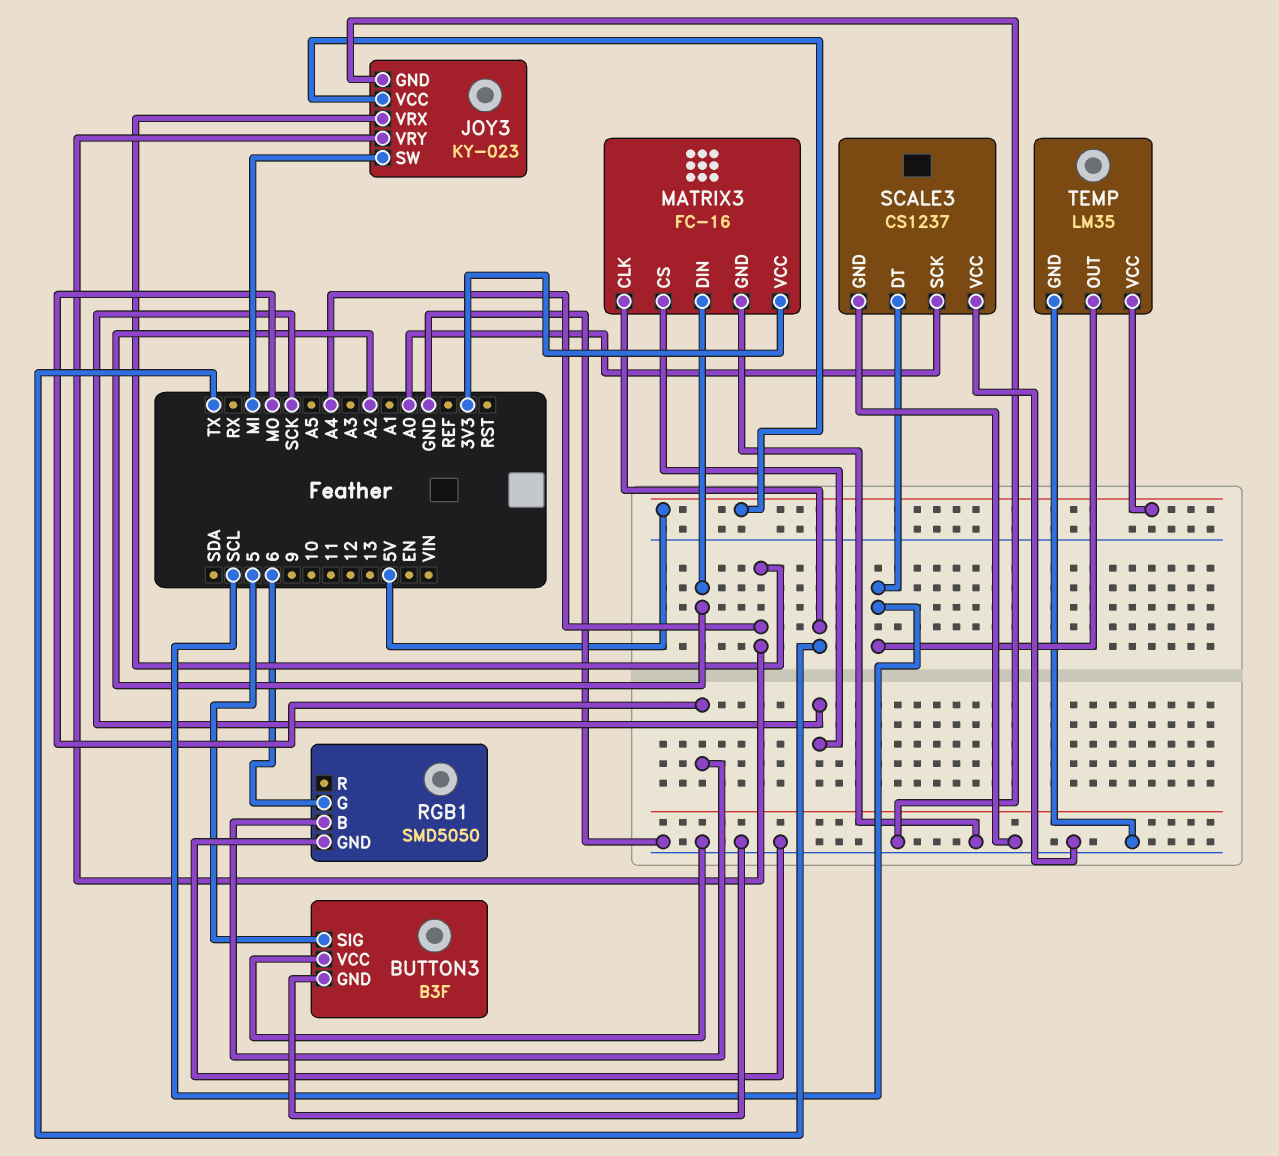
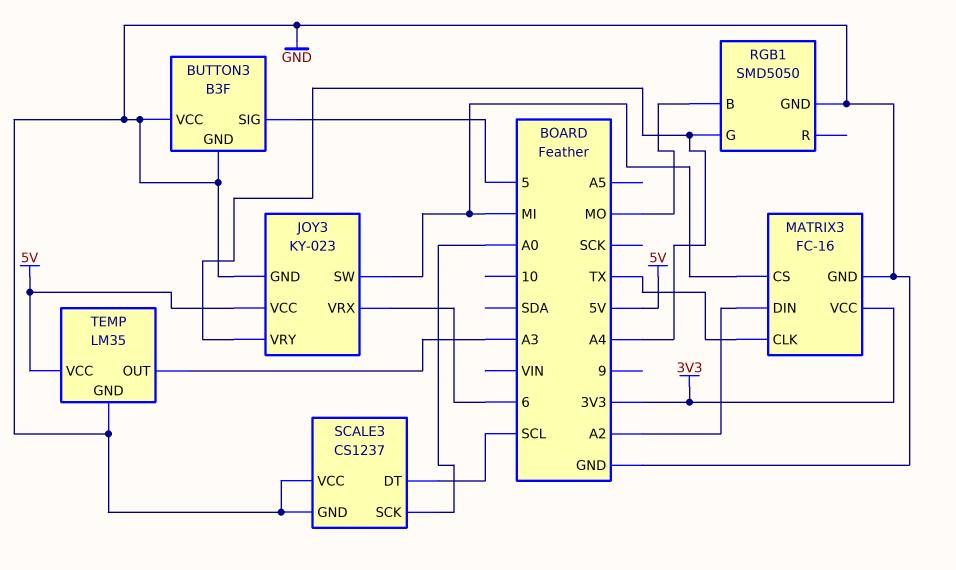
JOY3 pin VRX: A4 -> 6
MATRIX3 pin CS: SCK -> MI
RGB1 pin G: 6 -> A4
TEMP pin OUT: SCL -> A3

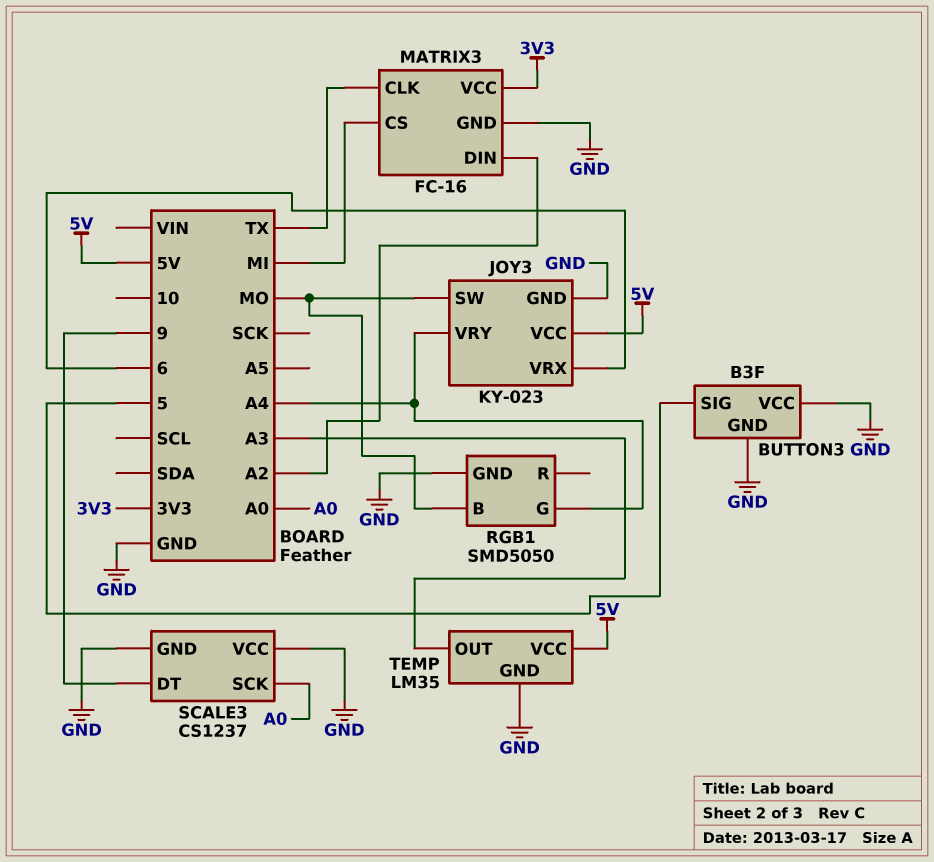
JOY3 pin SW: MI -> MO
SCALE3 pin DT: SCL -> 9

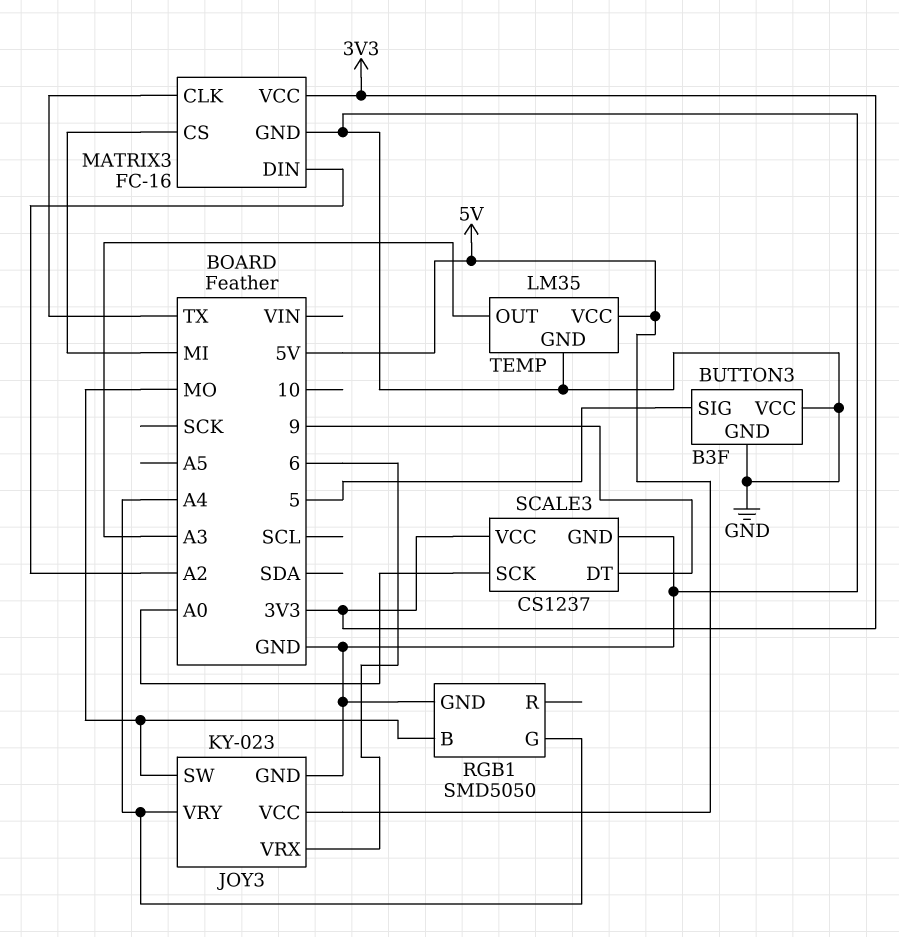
SCALE3 pin VCC: GND -> 3V3

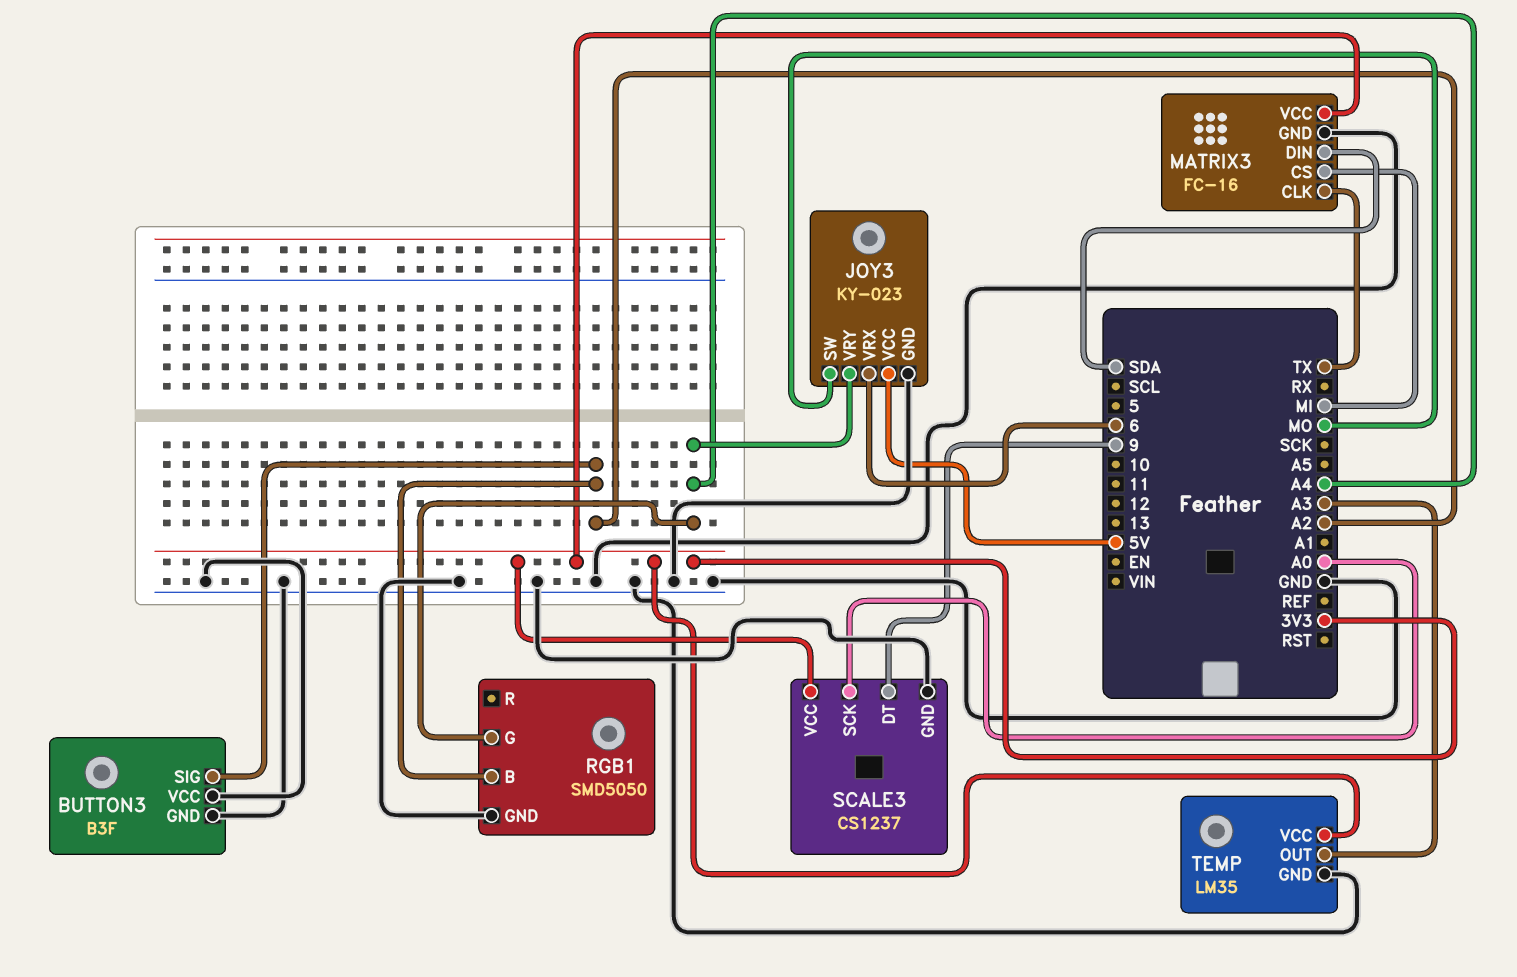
BUTTON3 pin SIG: 5 -> A2
MATRIX3 pin DIN: A2 -> SDA
RGB1 pin B: MO -> A2
TEMP pin VCC: 5V -> 3V3

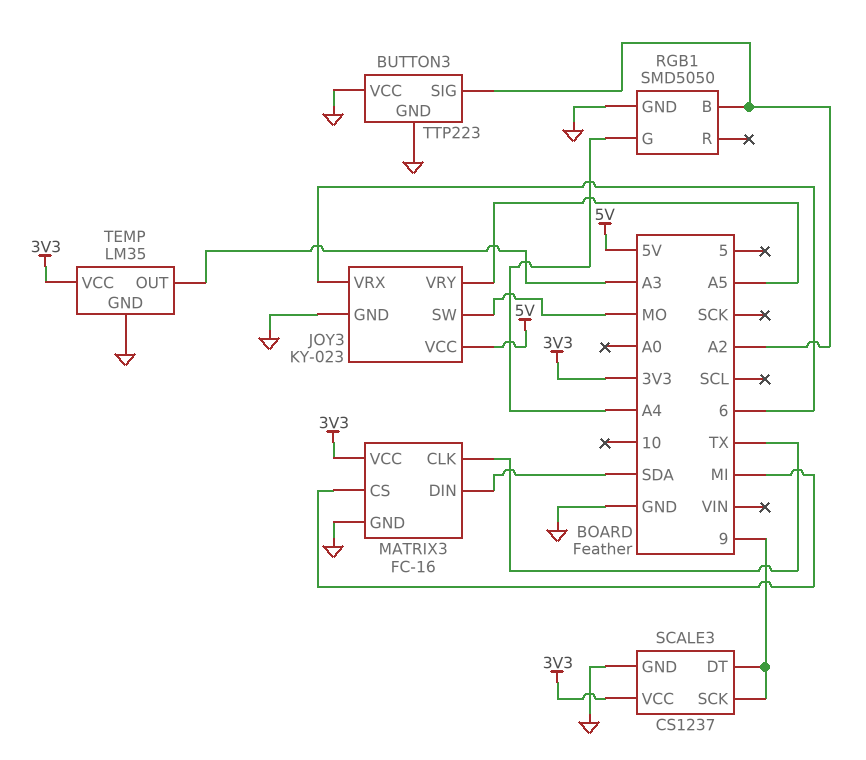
BUTTON3: B3F -> TTP223
JOY3 pin VRY: A4 -> A5
SCALE3 pin SCK: A0 -> 9

